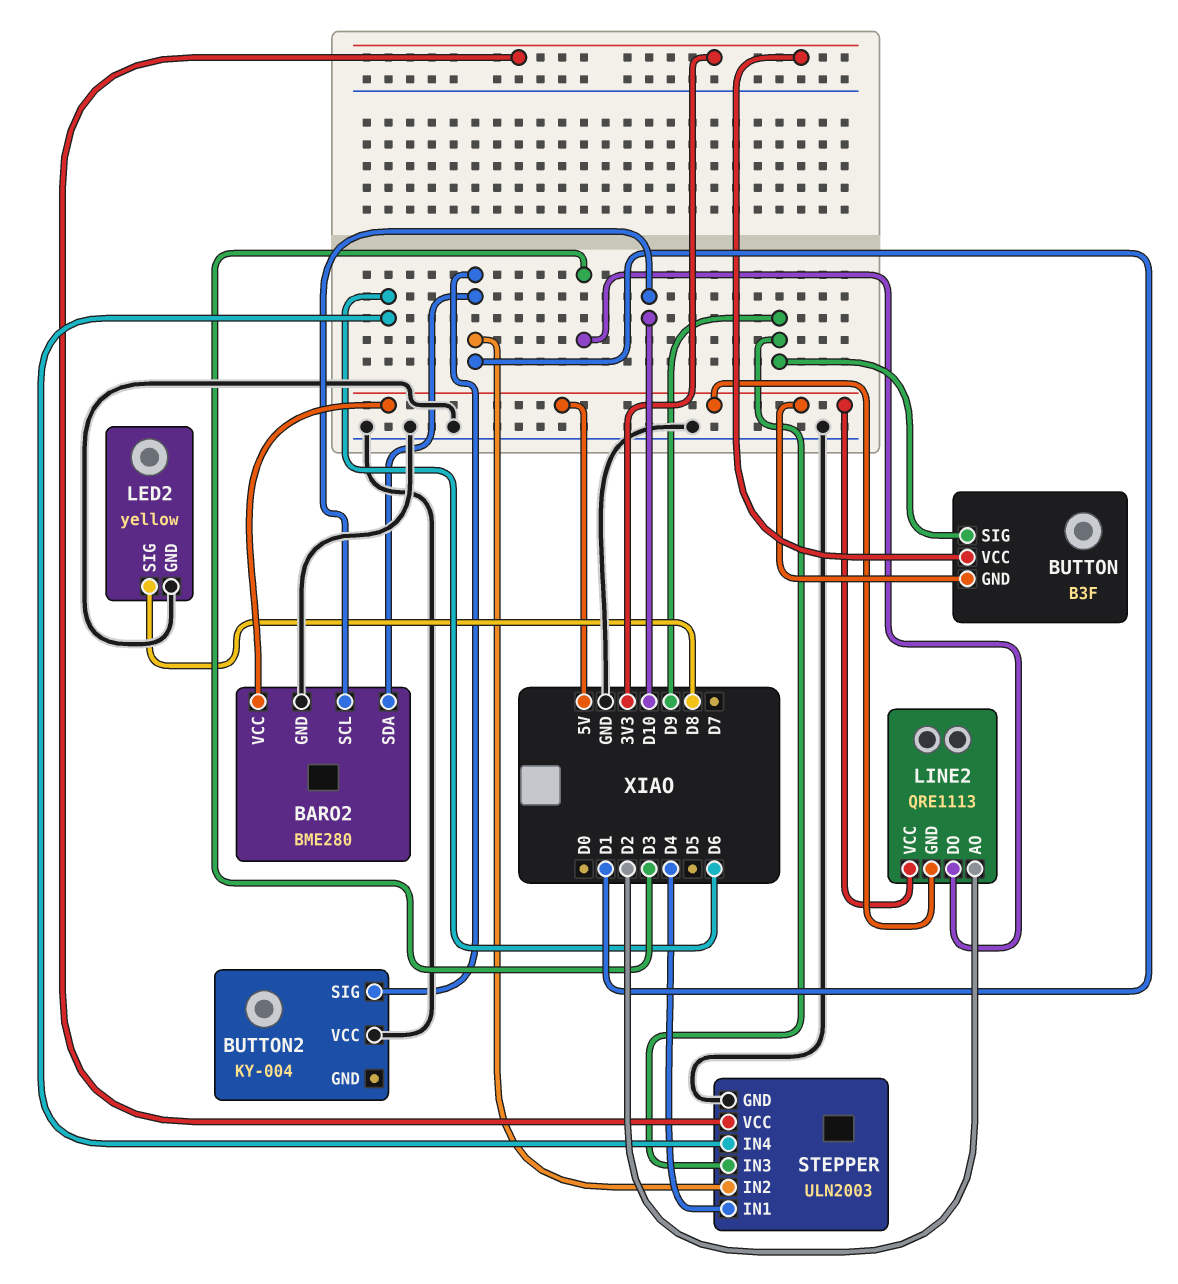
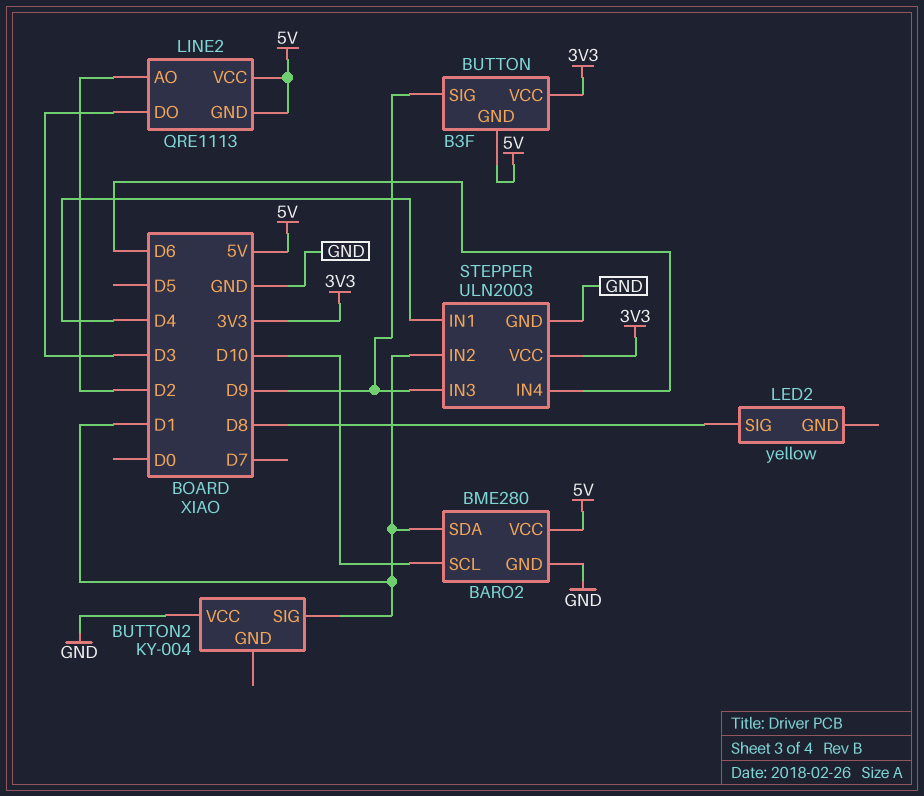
LED2 pin GND: GND -> none

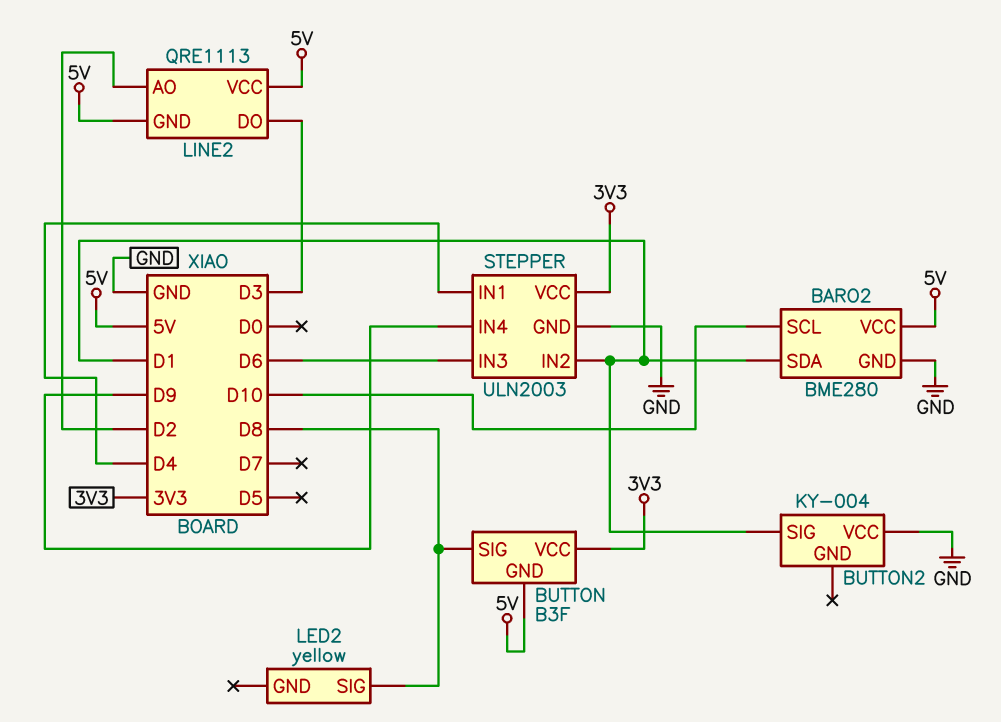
BUTTON pin SIG: D9 -> D8
STEPPER pin IN3: D9 -> D6
STEPPER pin IN4: D6 -> D9

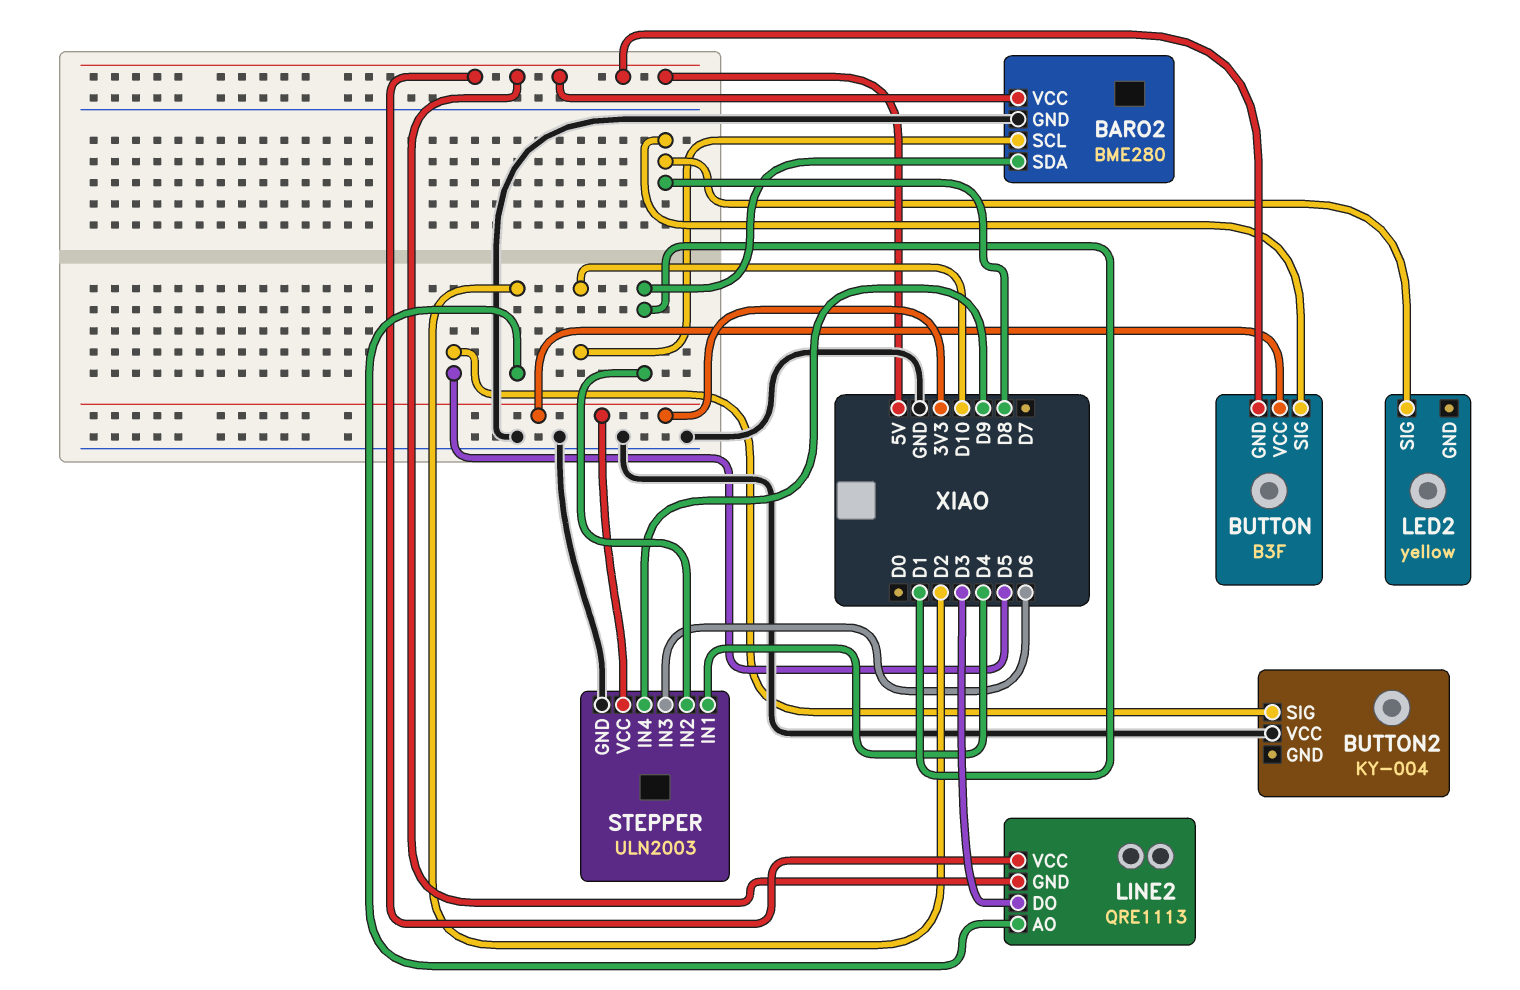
BUTTON2 pin SIG: D1 -> D5

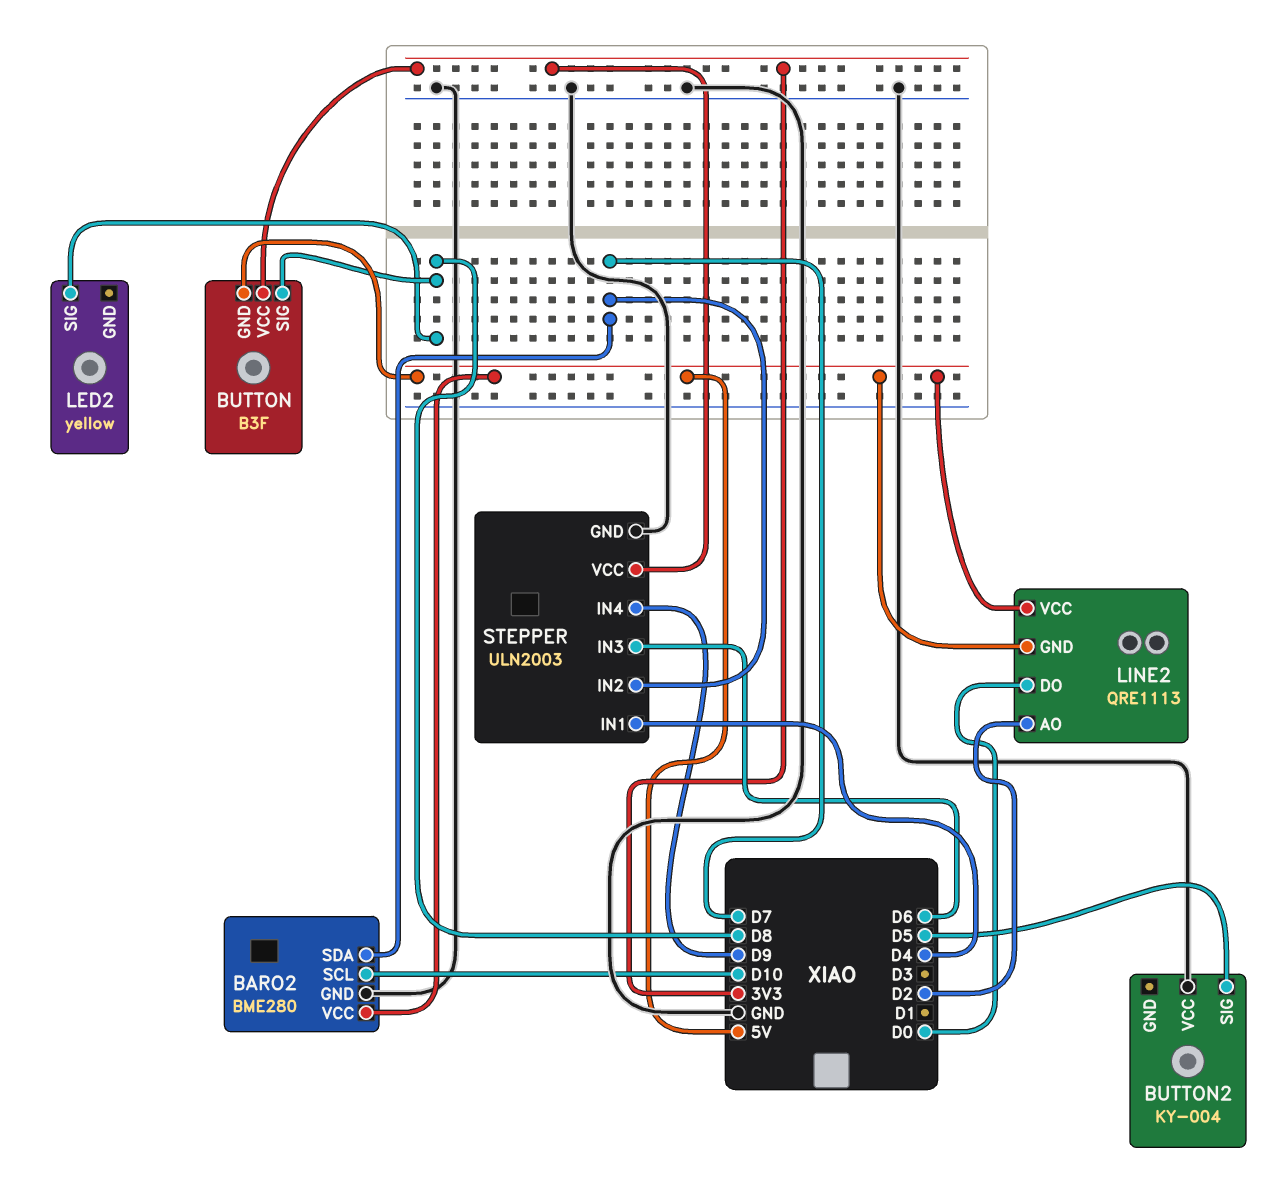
BARO2 pin SDA: D1 -> D7
LINE2 pin DO: D3 -> D0
STEPPER pin IN2: D1 -> D7

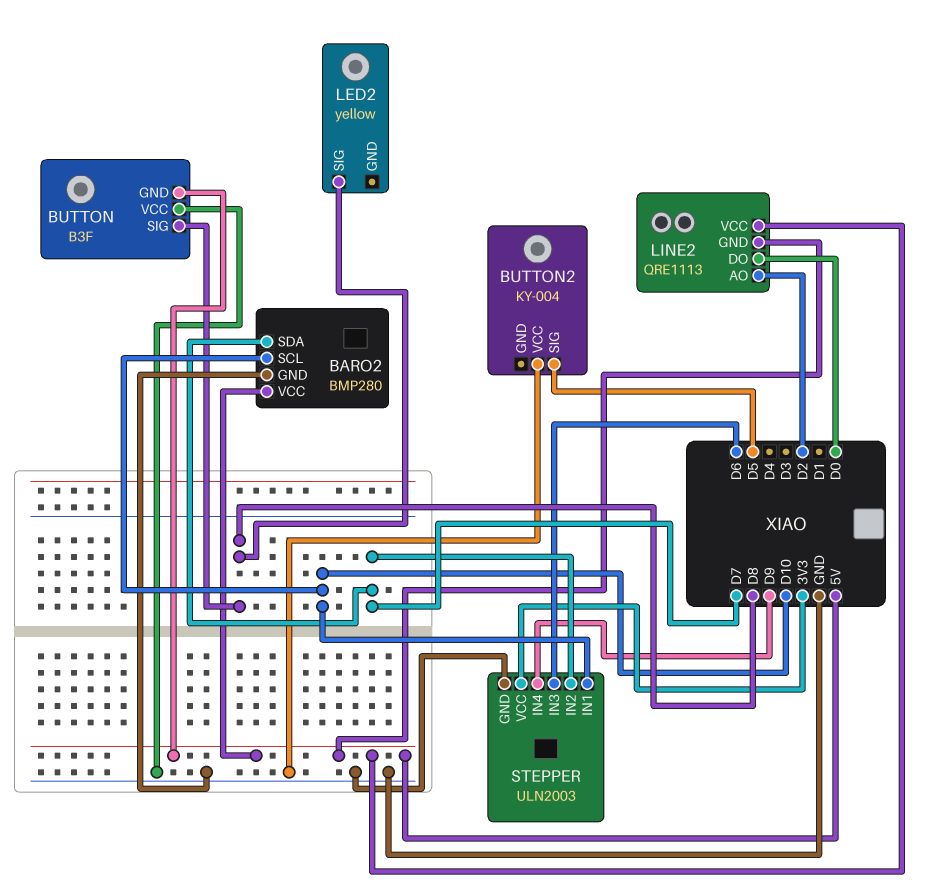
BARO2: BME280 -> BMP280
BUTTON pin VCC: 3V3 -> GND
STEPPER pin IN1: D4 -> D10

